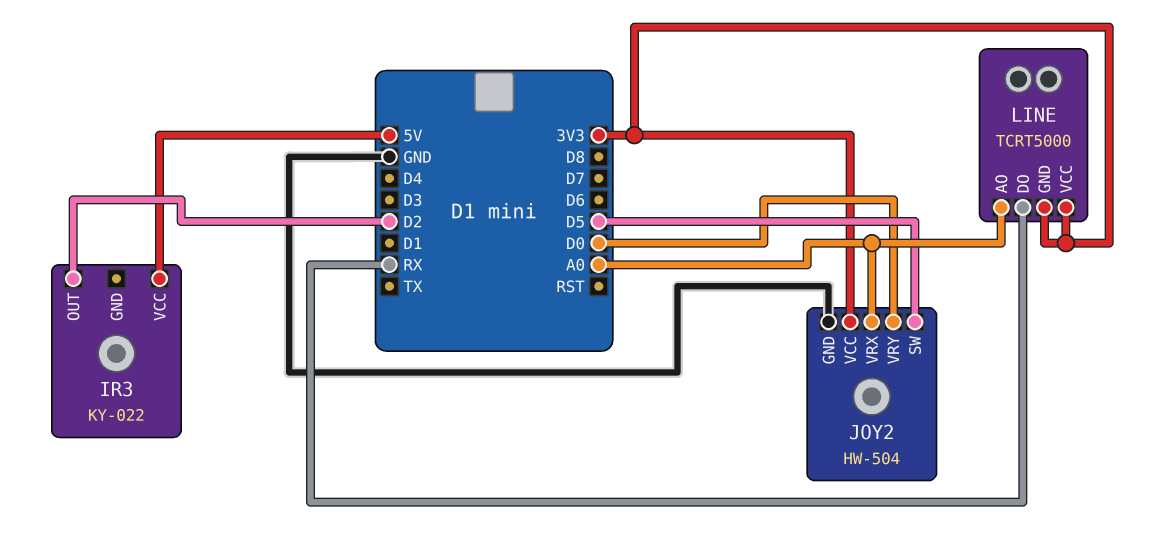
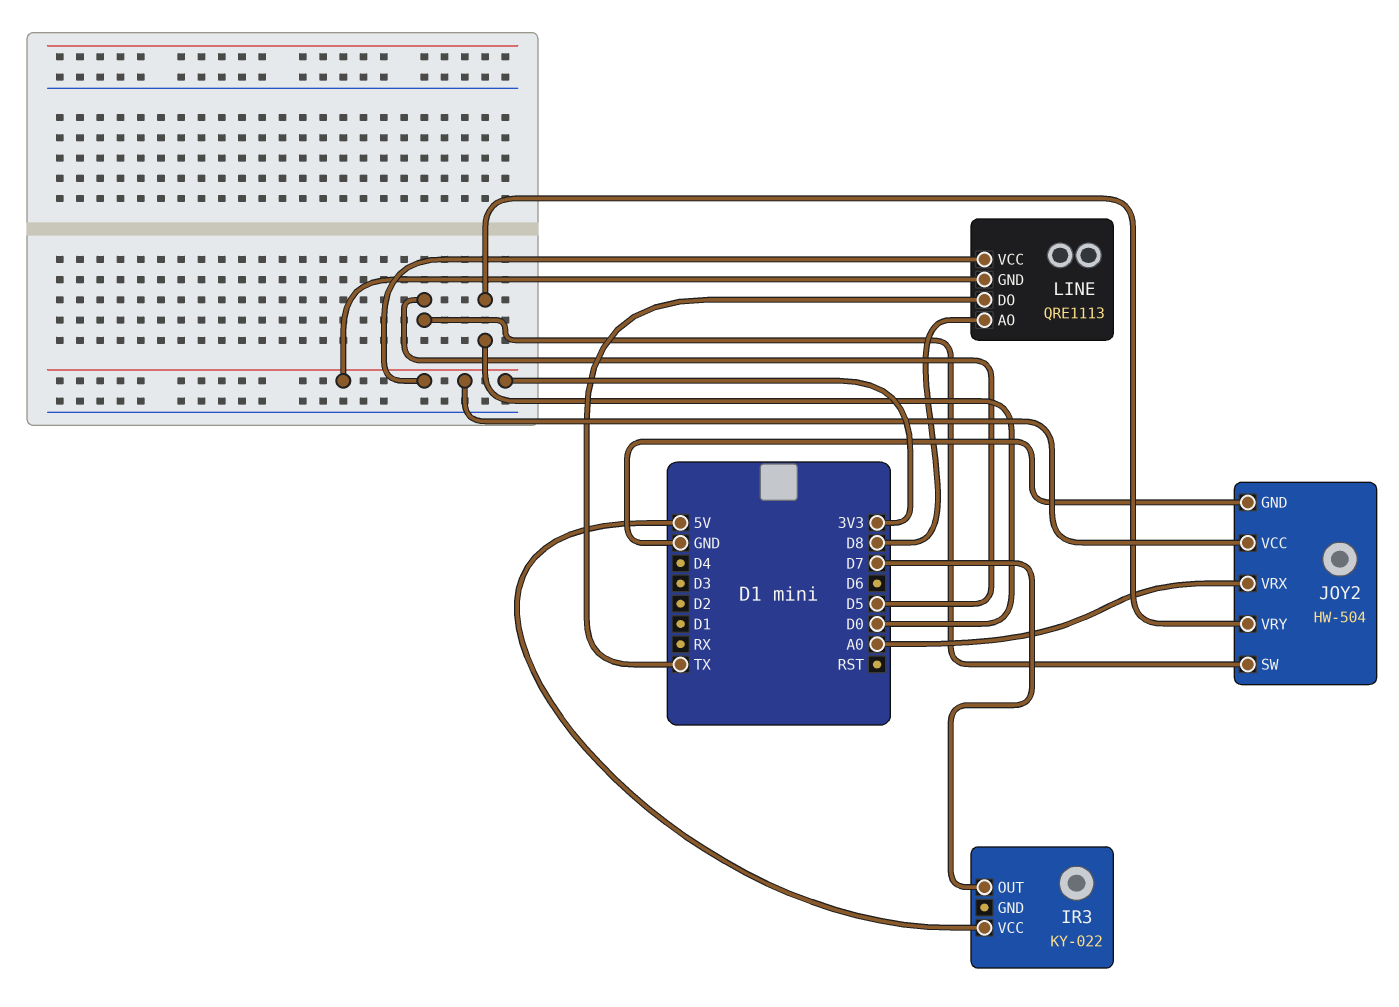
IR3 pin OUT: D2 -> D7
LINE: TCRT5000 -> QRE1113
LINE pin AO: A0 -> D8
LINE pin DO: RX -> TX

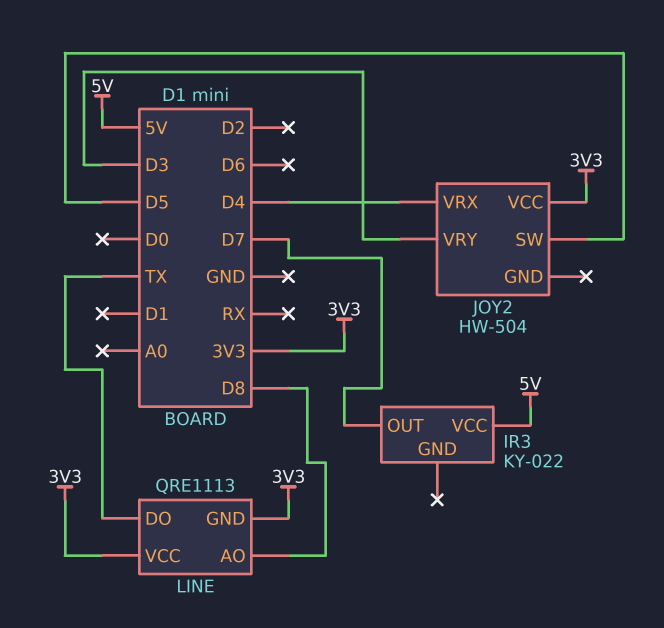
JOY2 pin GND: GND -> none
JOY2 pin VRX: A0 -> D4
JOY2 pin VRY: D0 -> D3

